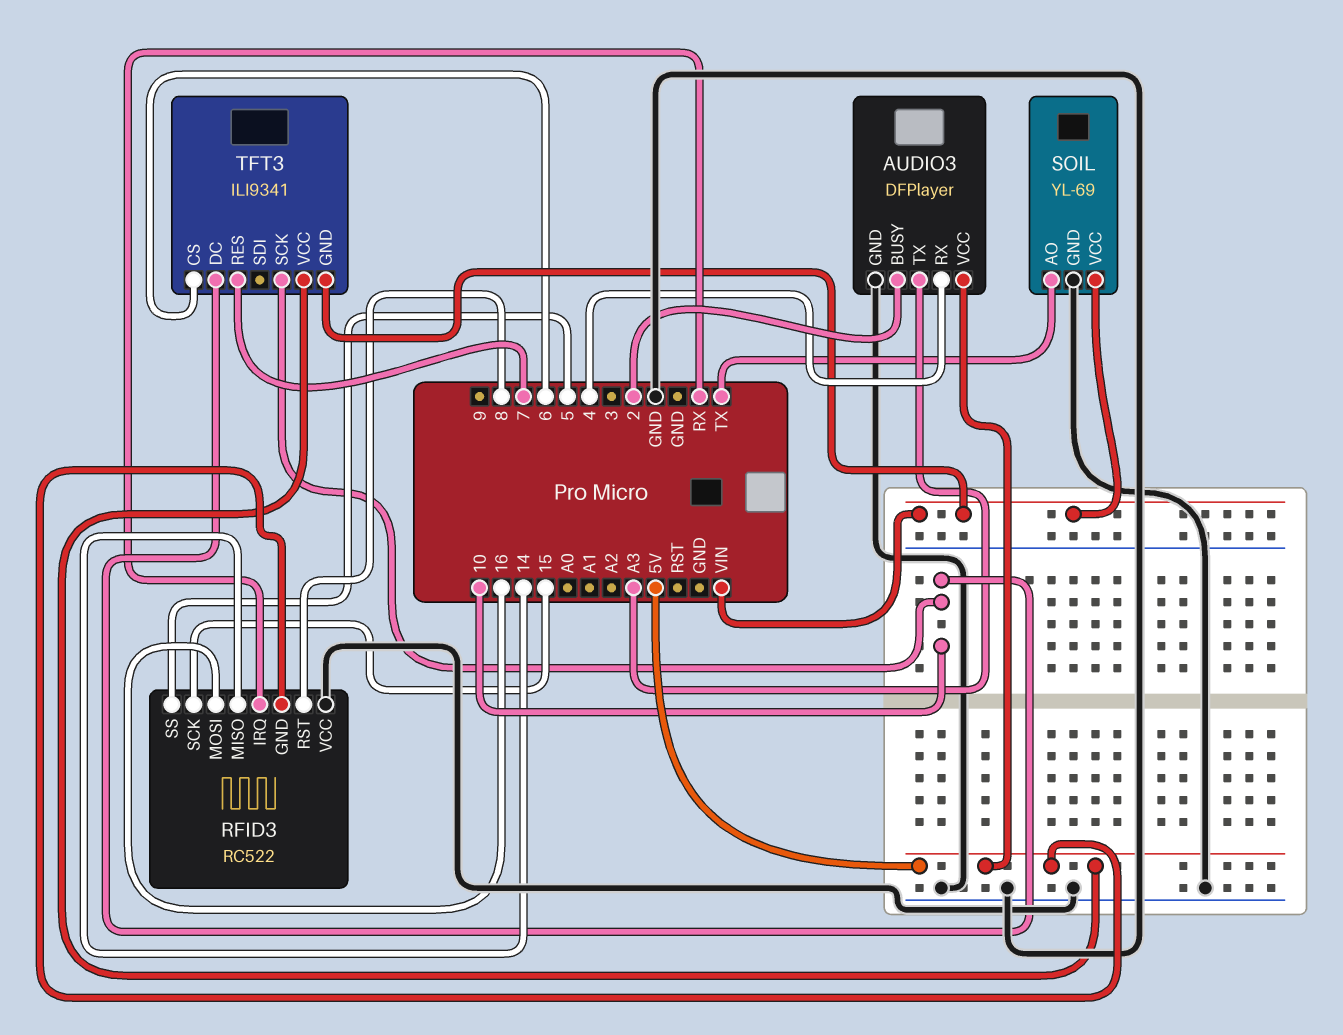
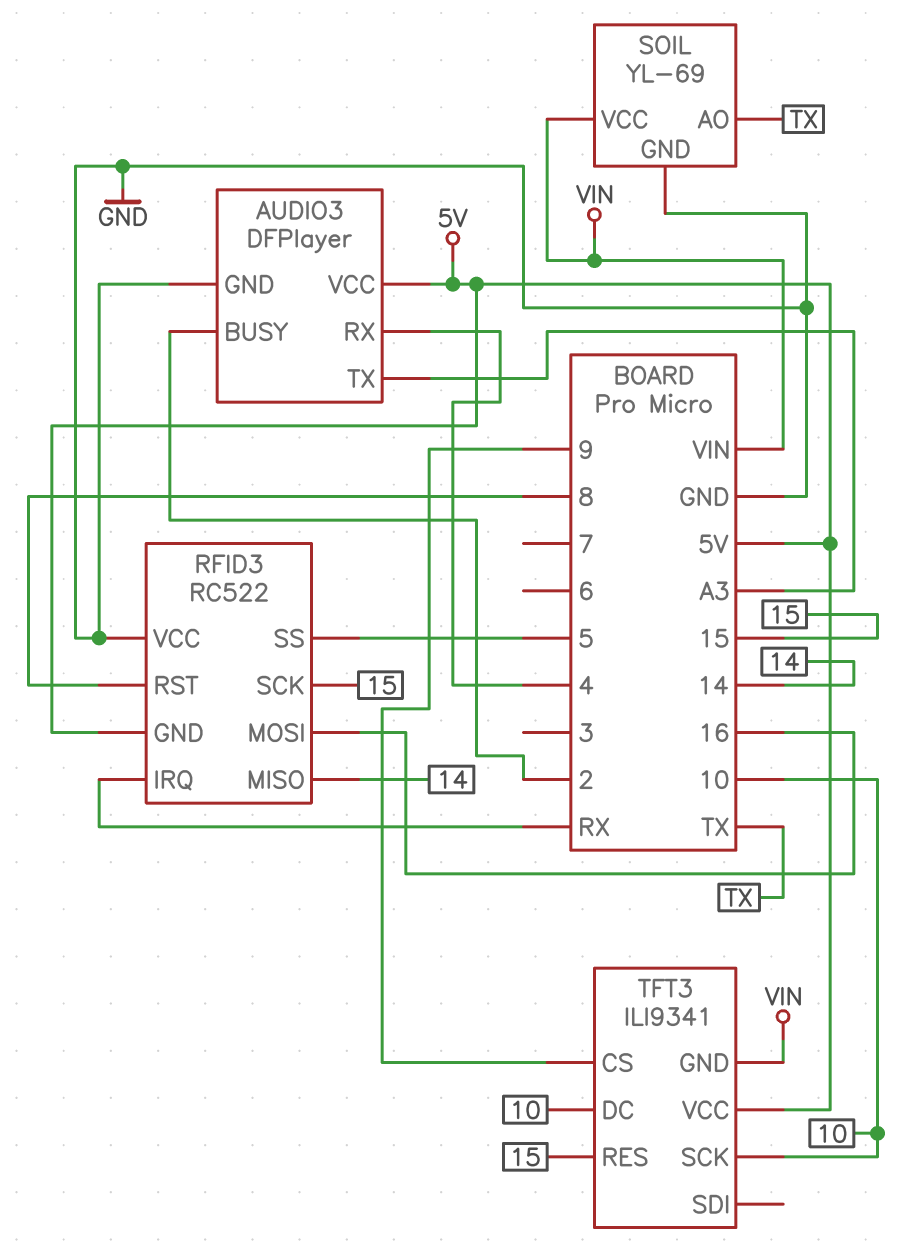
TFT3 pin CS: 6 -> 9
TFT3 pin RES: 7 -> 15

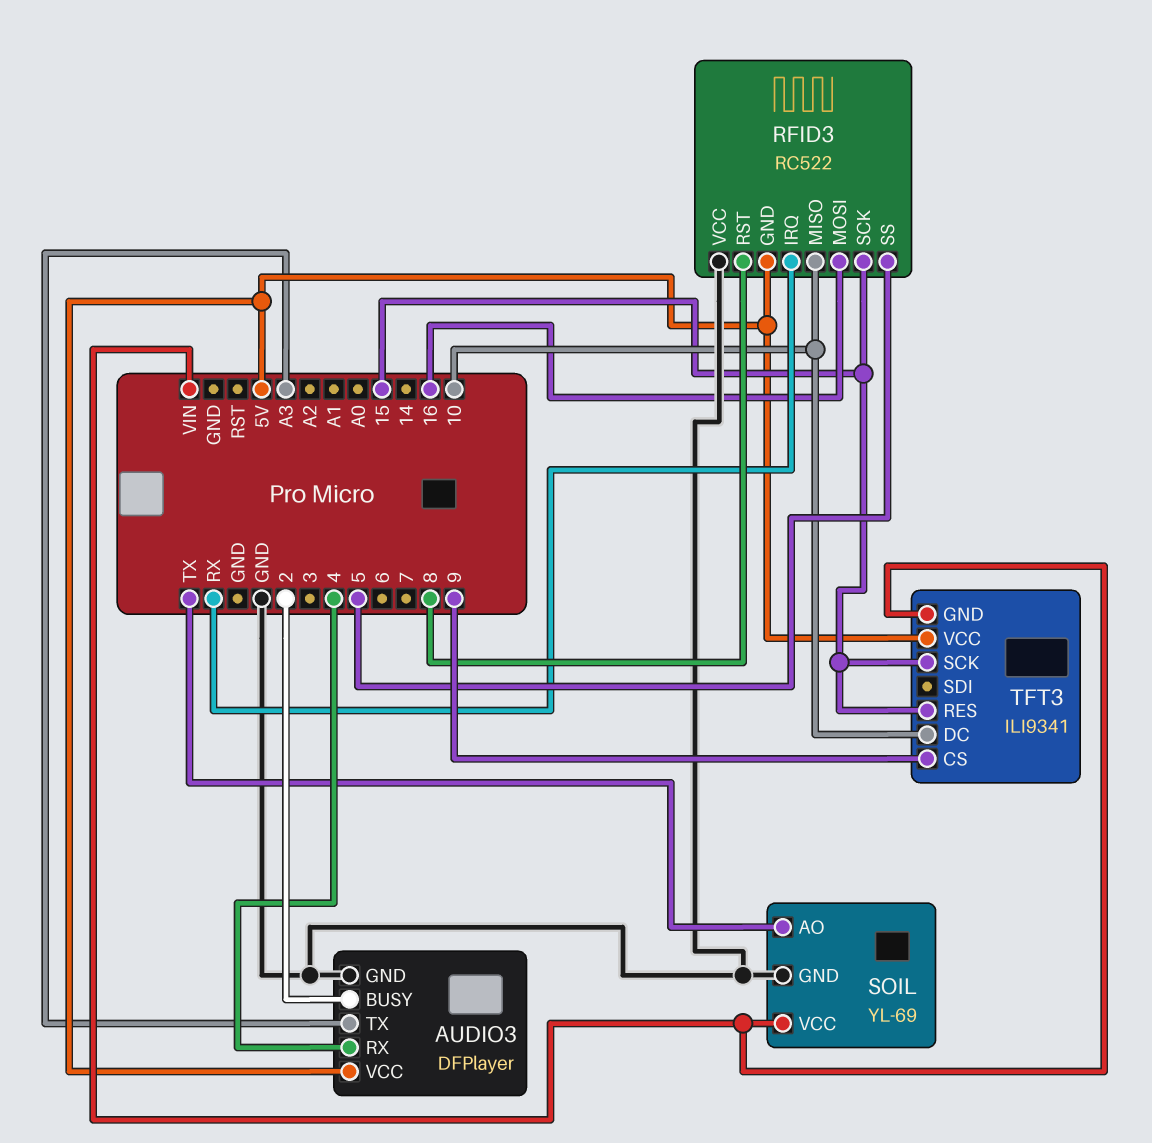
RFID3 pin MISO: 14 -> 10
TFT3 pin SCK: 10 -> 15

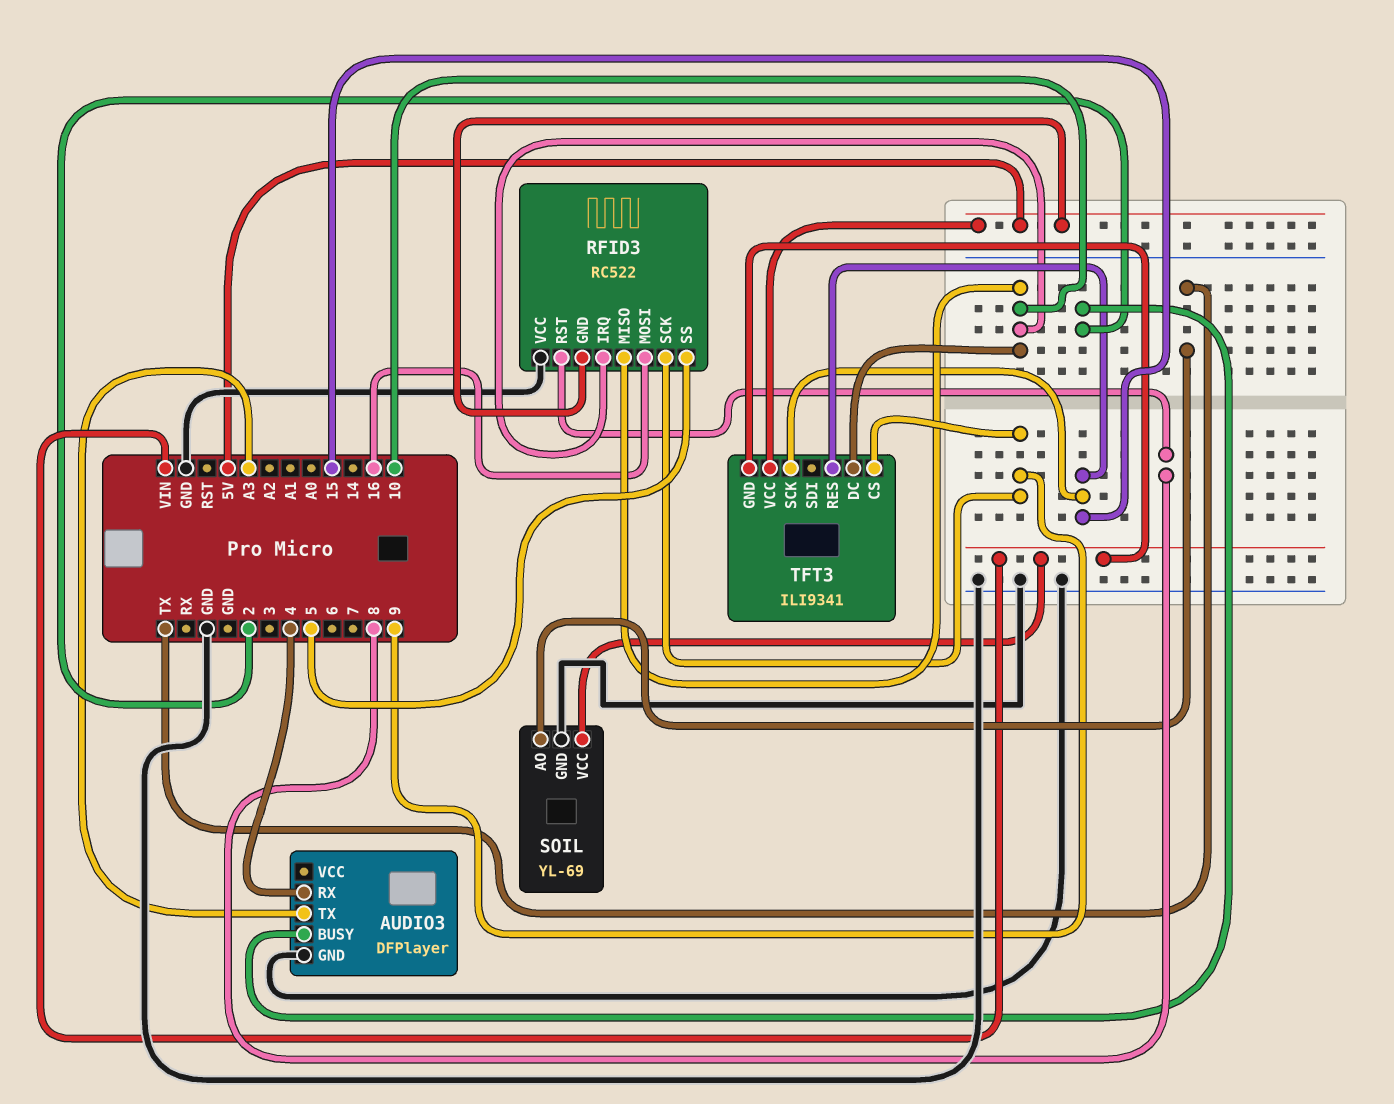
AUDIO3 pin VCC: 5V -> none
RFID3 pin IRQ: RX -> 10
RFID3 pin SCK: 15 -> 9

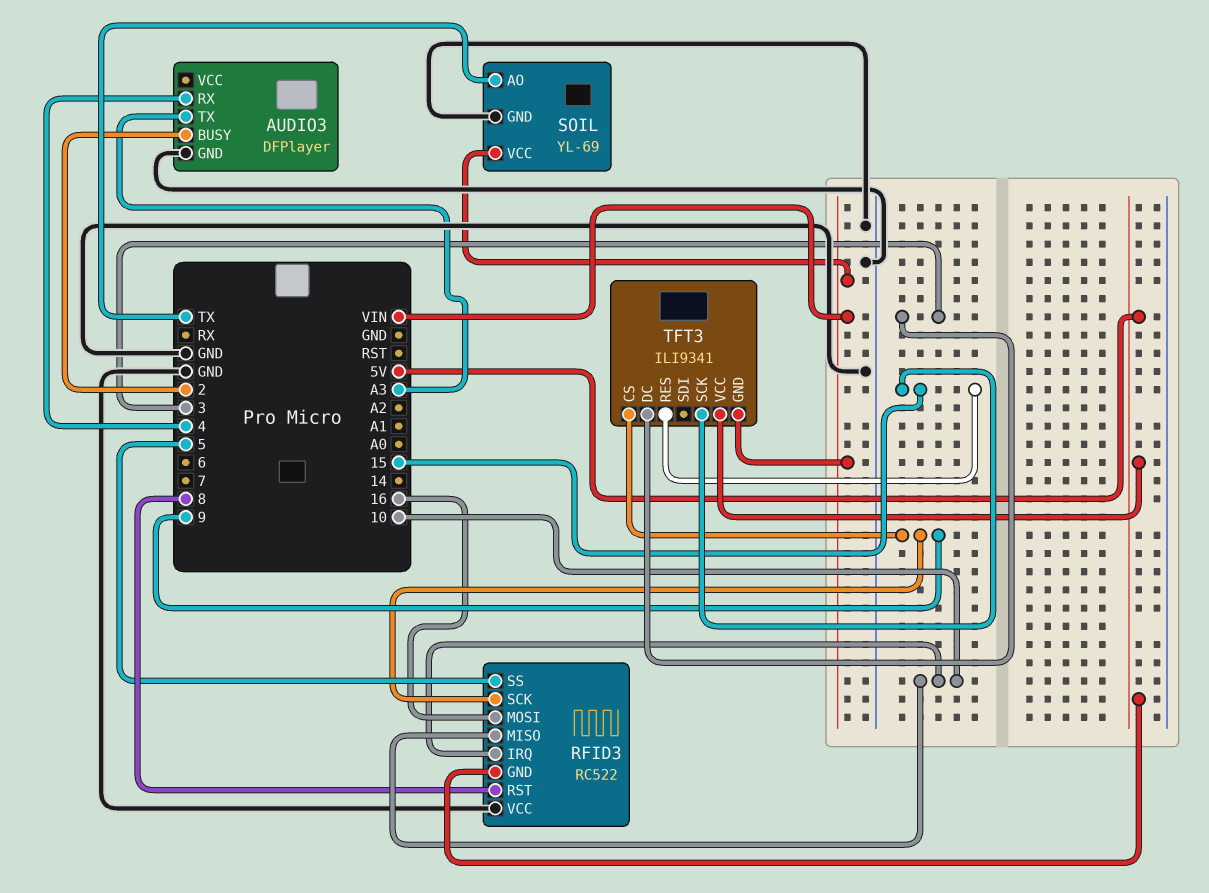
TFT3 pin DC: 10 -> 3

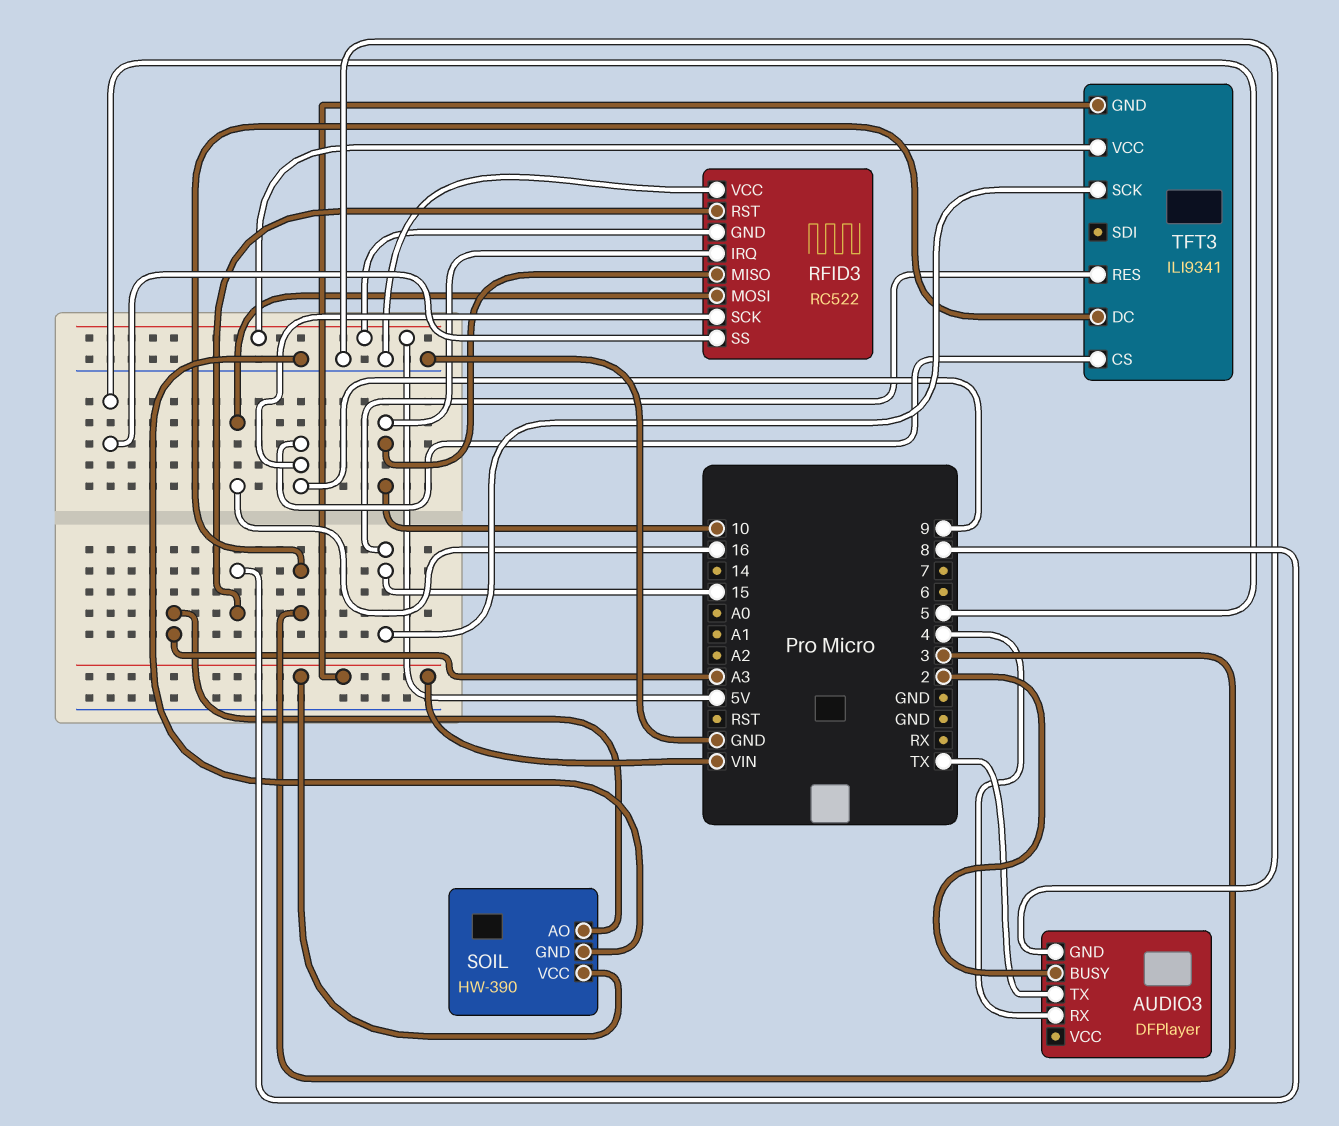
AUDIO3 pin TX: A3 -> TX
SOIL: YL-69 -> HW-390
SOIL pin AO: TX -> A3

